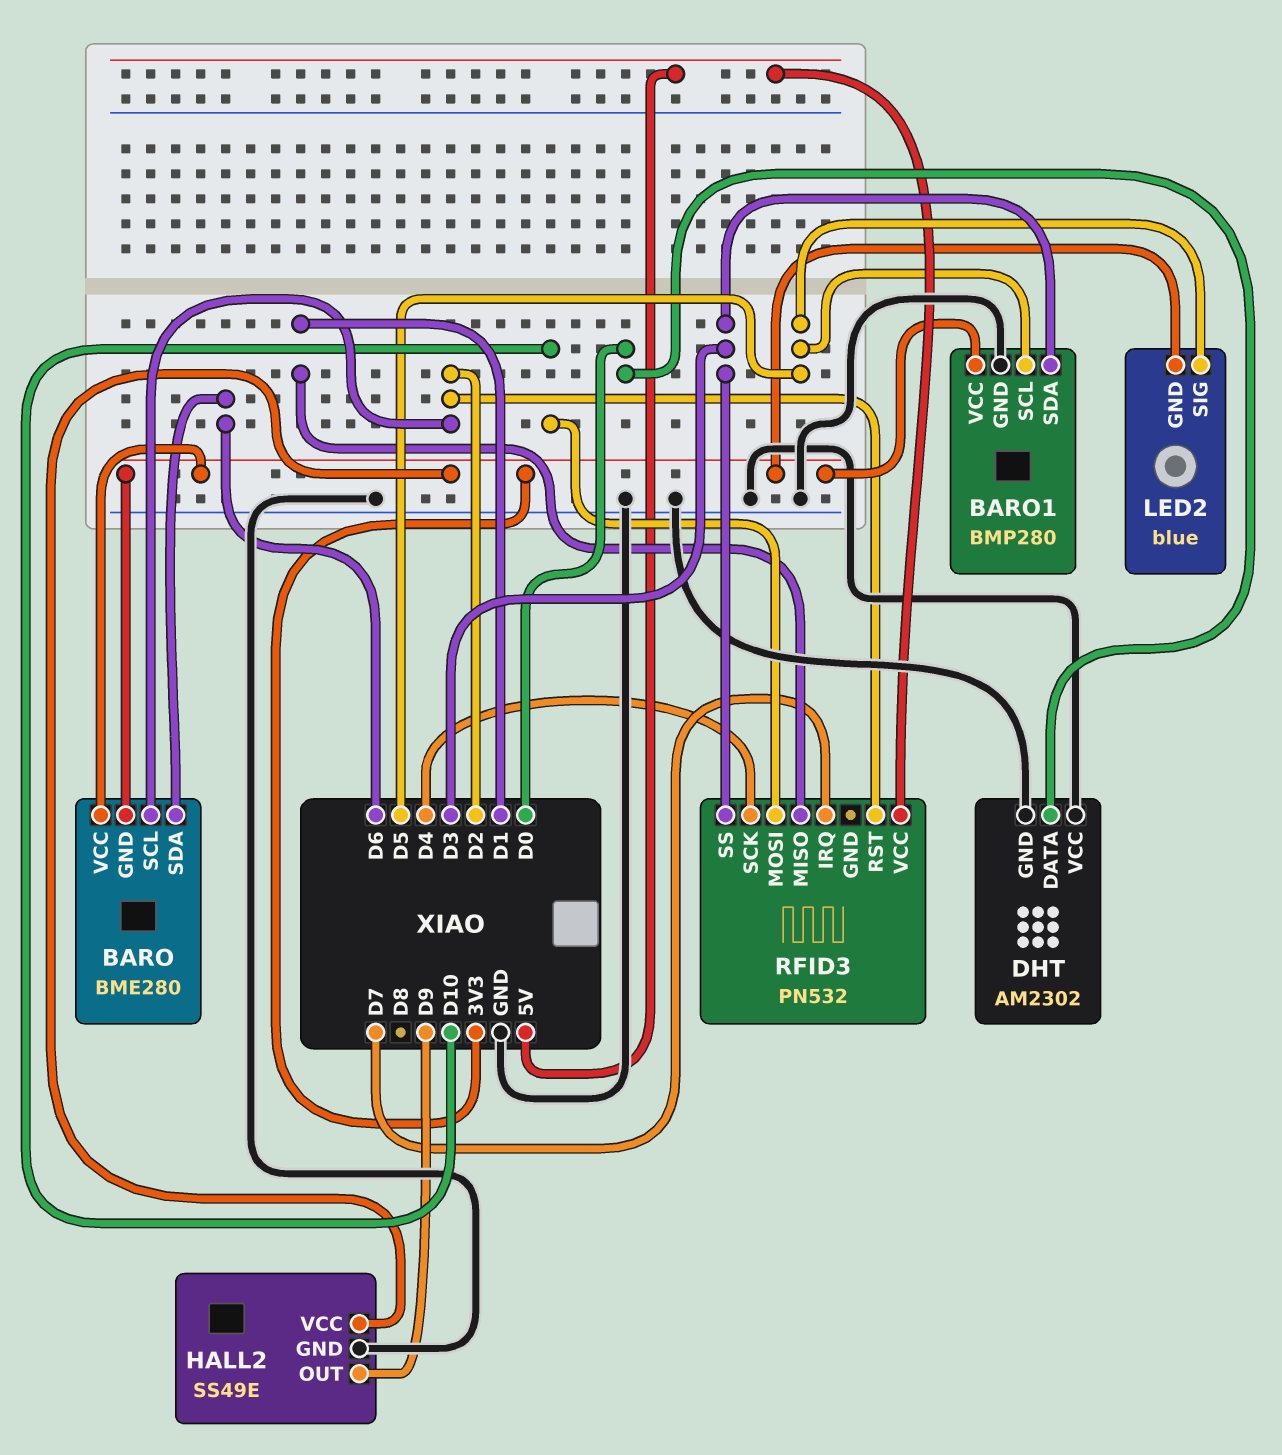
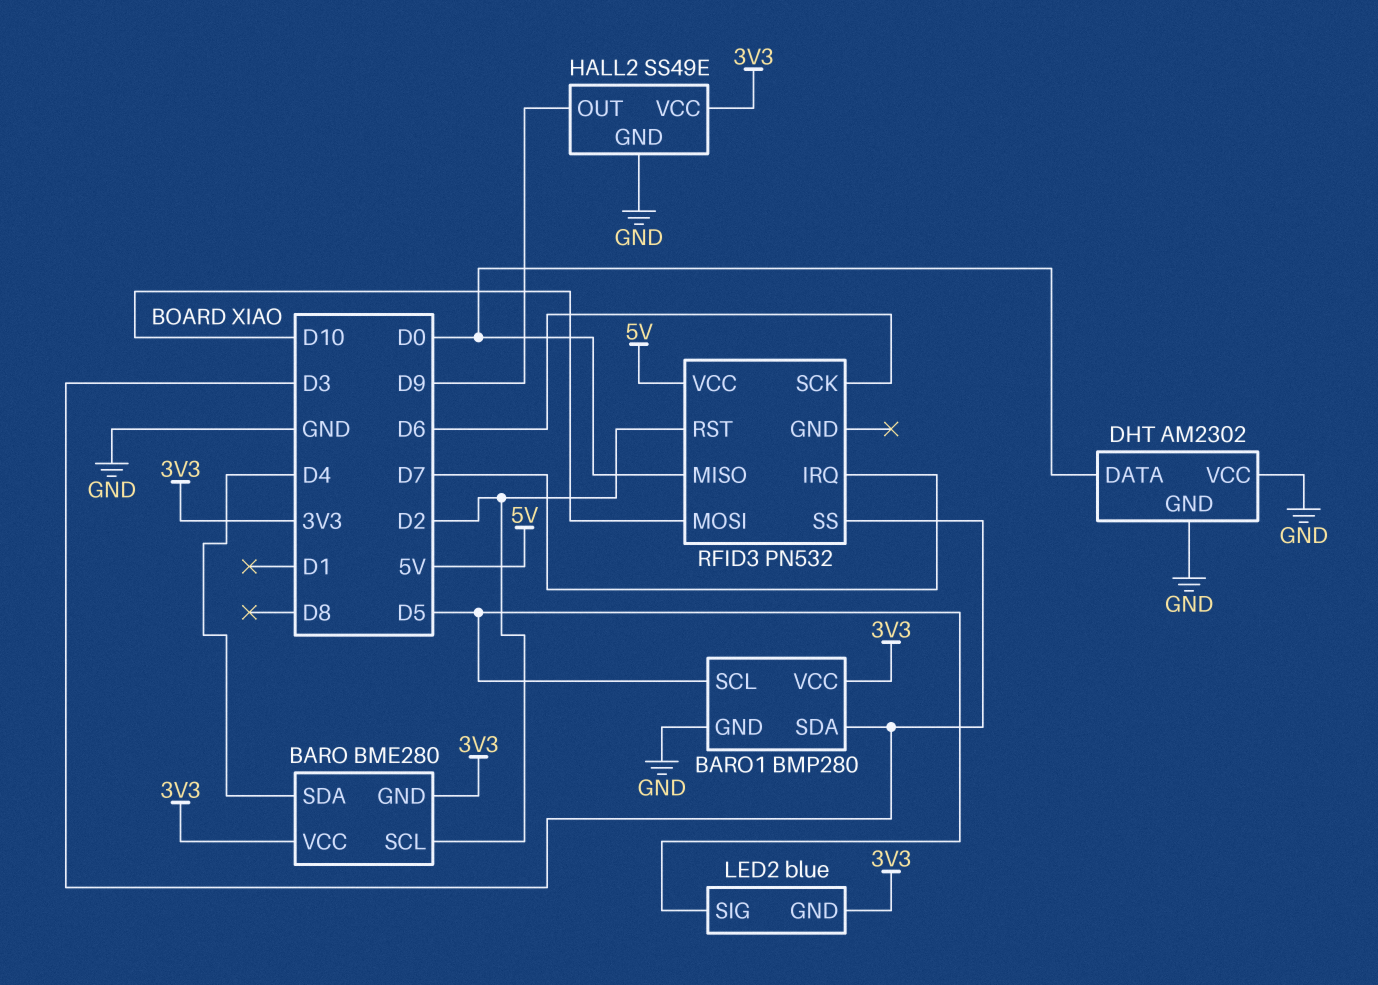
BARO pin SDA: D6 -> D4
RFID3 pin MISO: D1 -> D0
RFID3 pin SCK: D4 -> D6

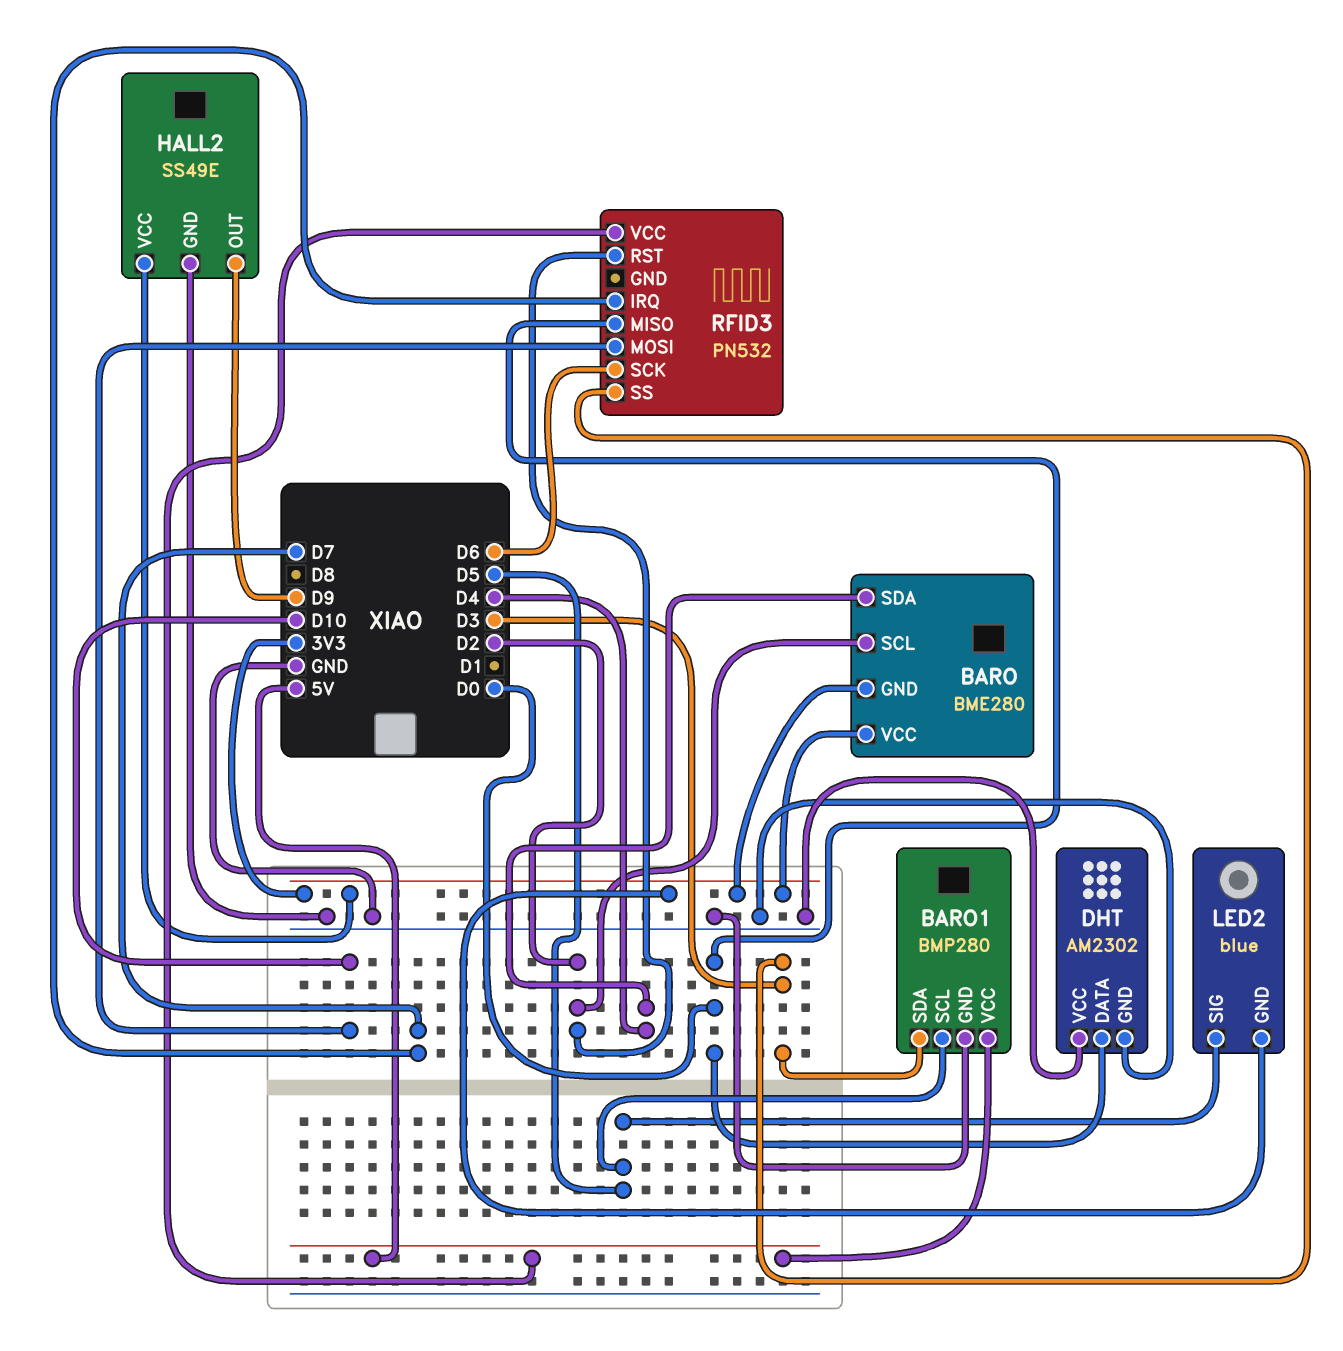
BARO1 pin VCC: 3V3 -> 5V

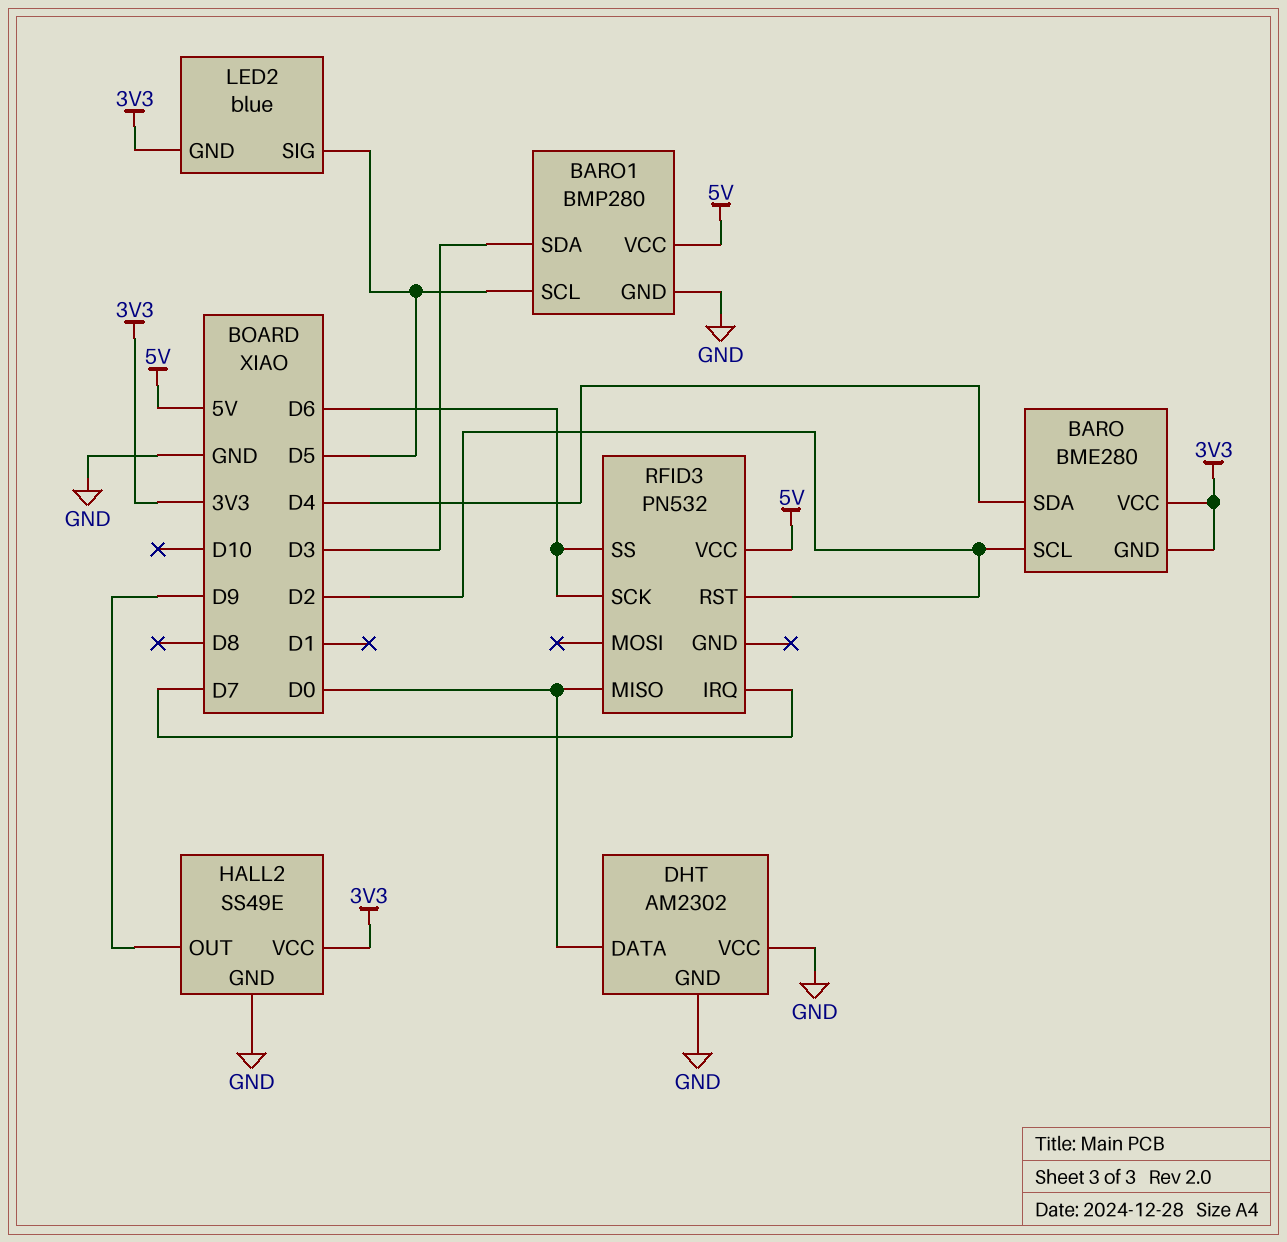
RFID3 pin MOSI: D10 -> none
RFID3 pin SS: D3 -> D6

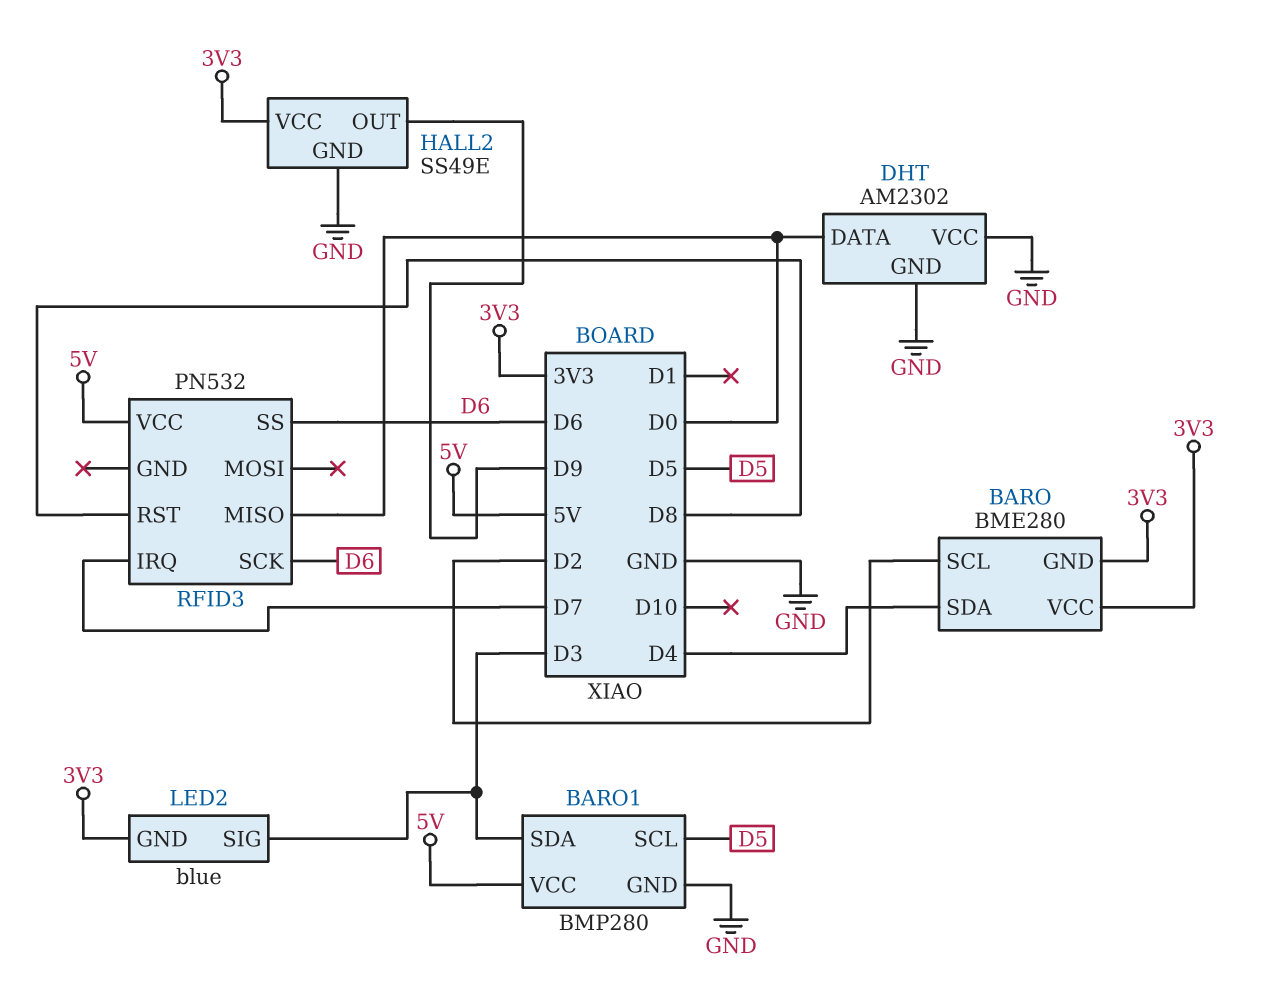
LED2 pin SIG: D5 -> D3
RFID3 pin RST: D2 -> D8

